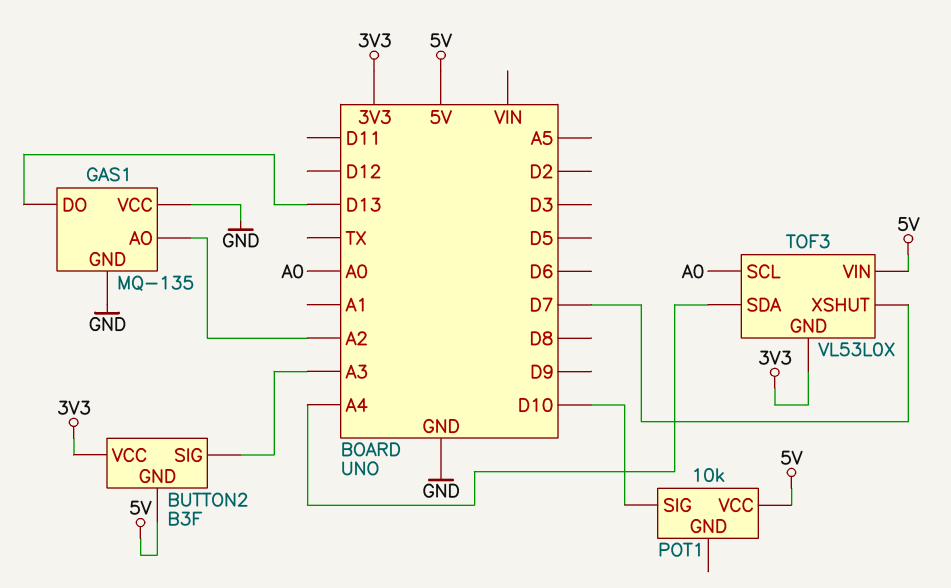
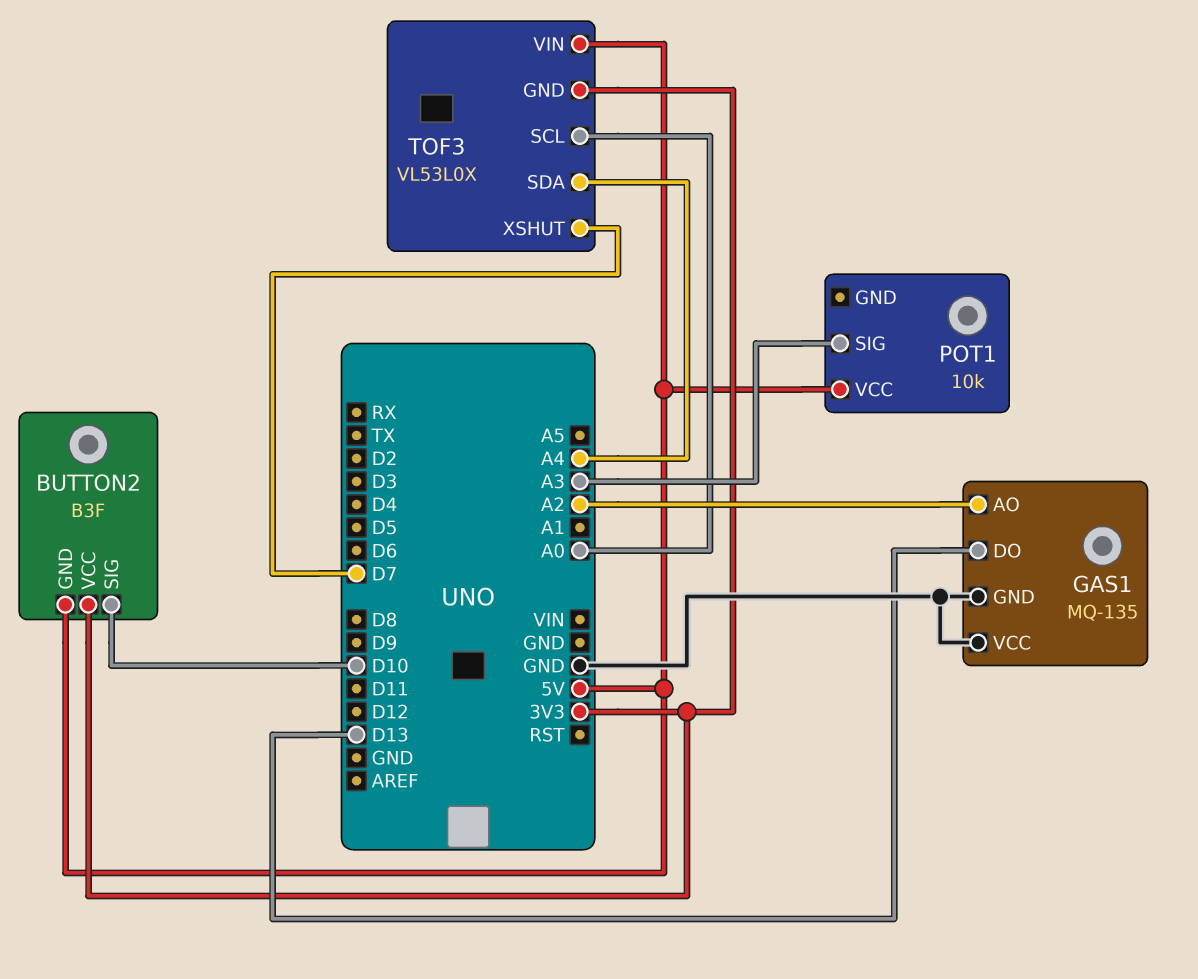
BUTTON2 pin SIG: A3 -> D10
POT1 pin SIG: D10 -> A3

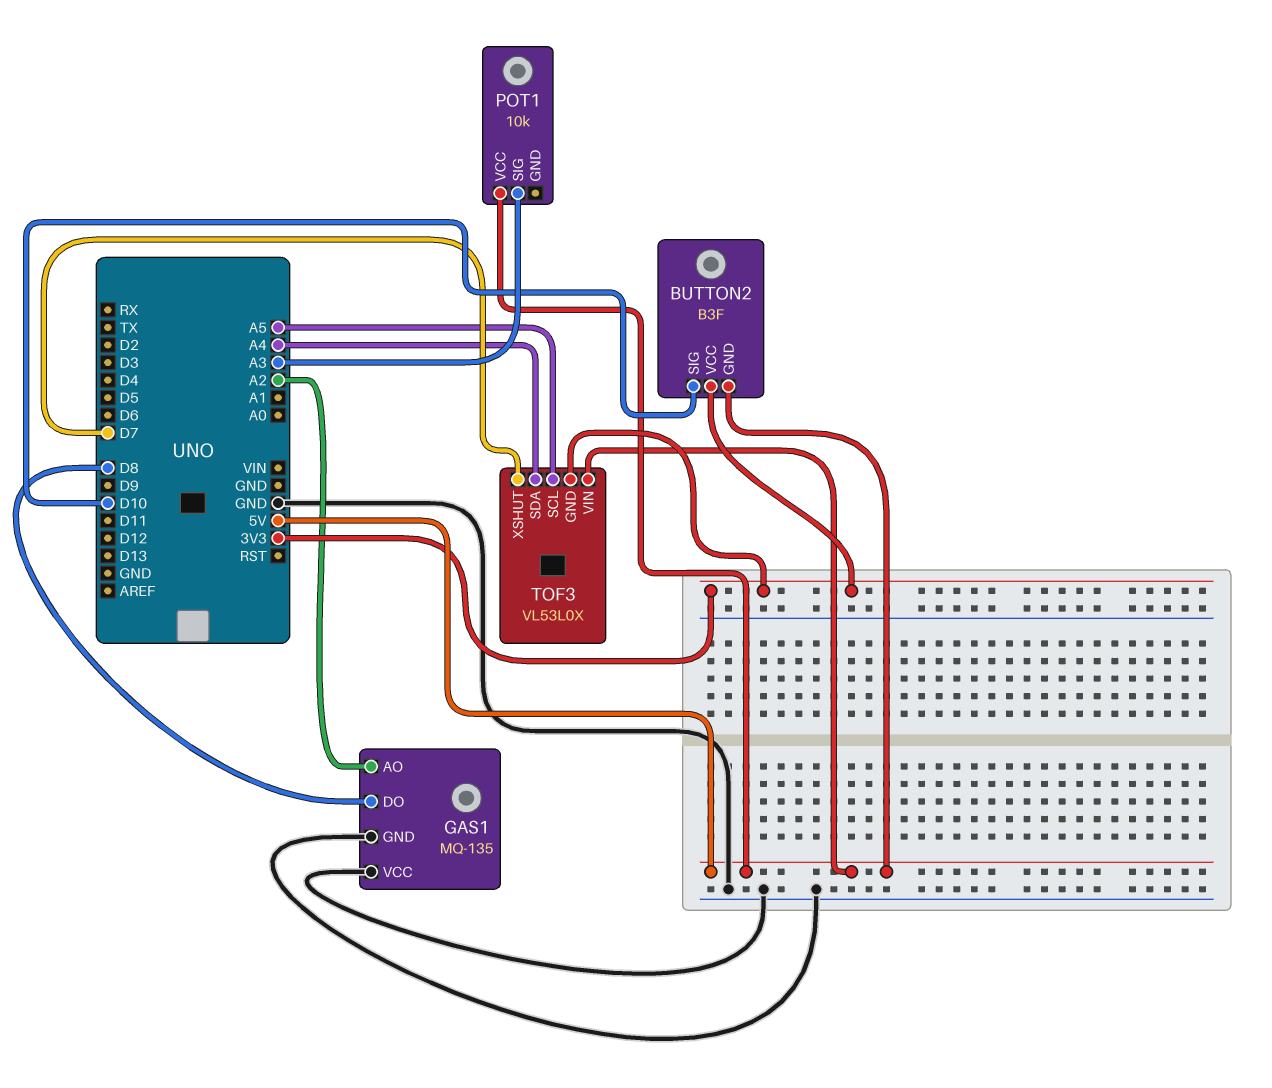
GAS1 pin DO: D13 -> D8
TOF3 pin SCL: A0 -> A5

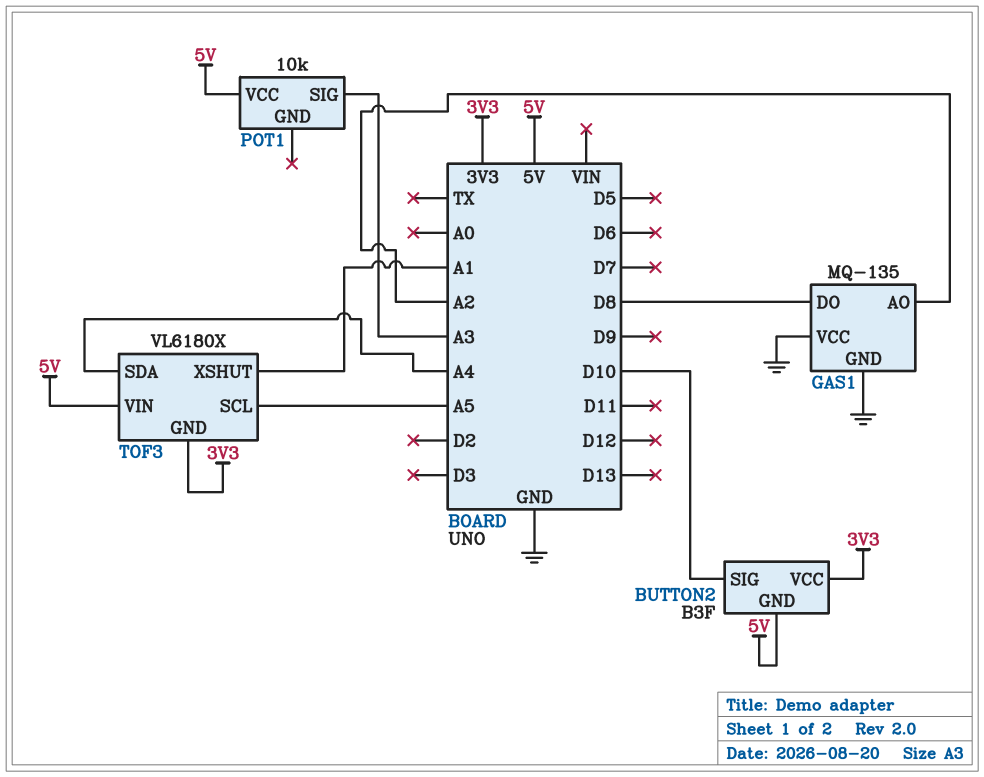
TOF3: VL53L0X -> VL6180X
TOF3 pin XSHUT: D7 -> A1

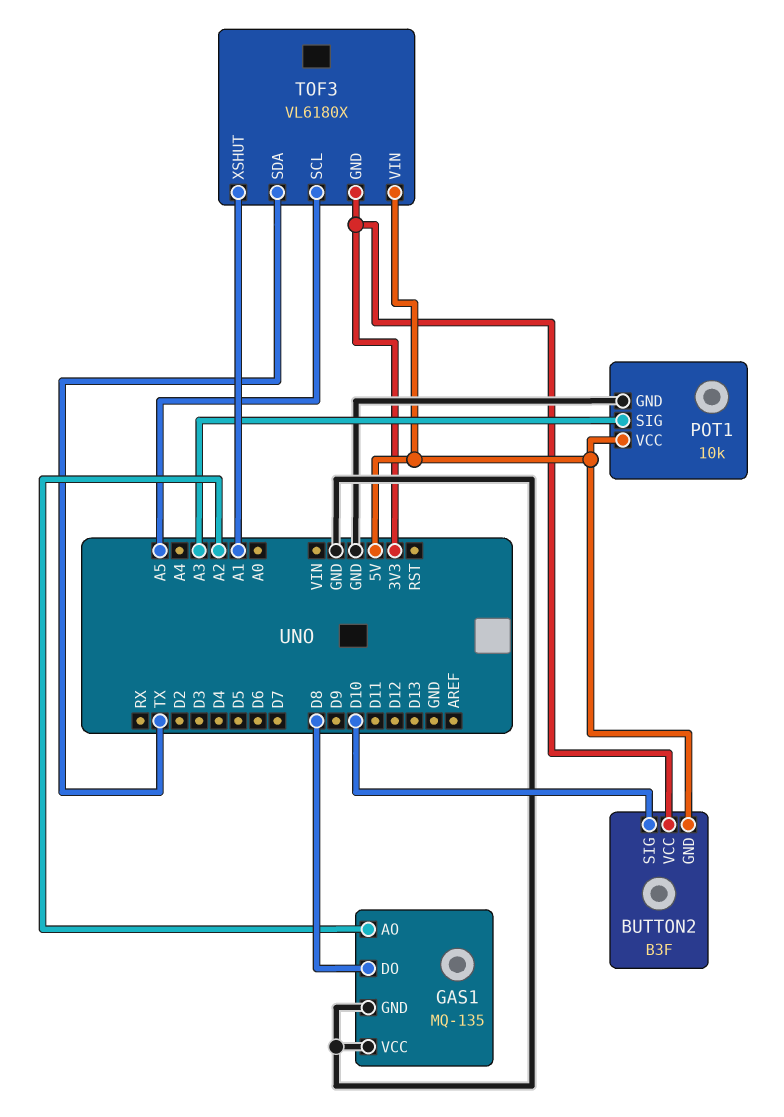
POT1 pin GND: none -> GND
TOF3 pin SDA: A4 -> TX

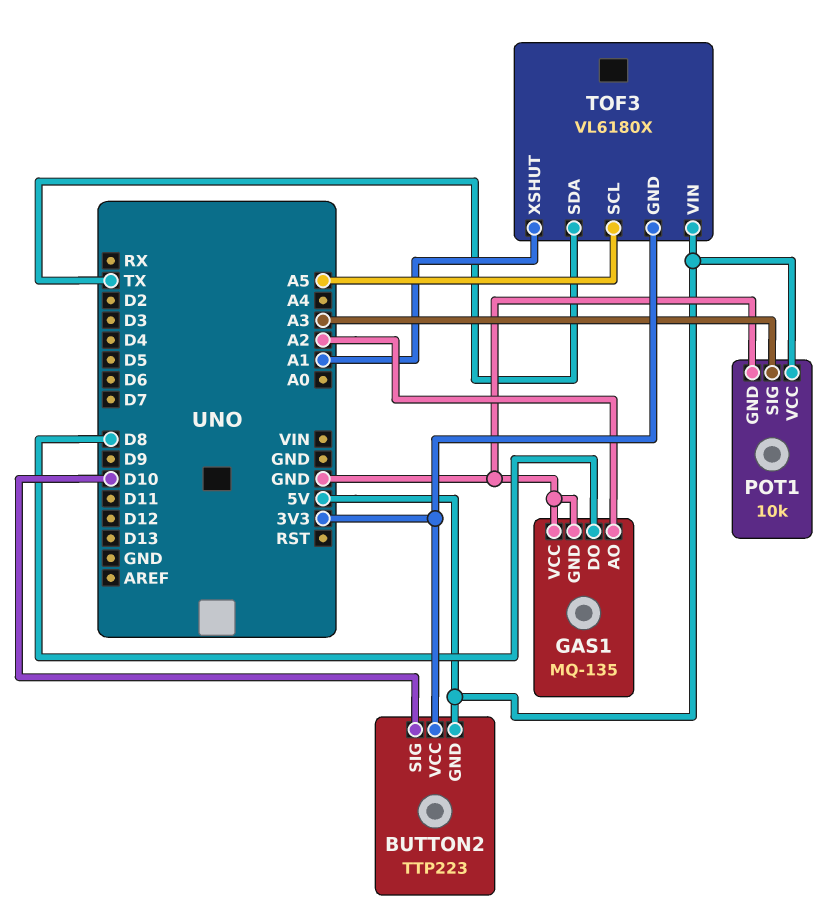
BUTTON2: B3F -> TTP223

